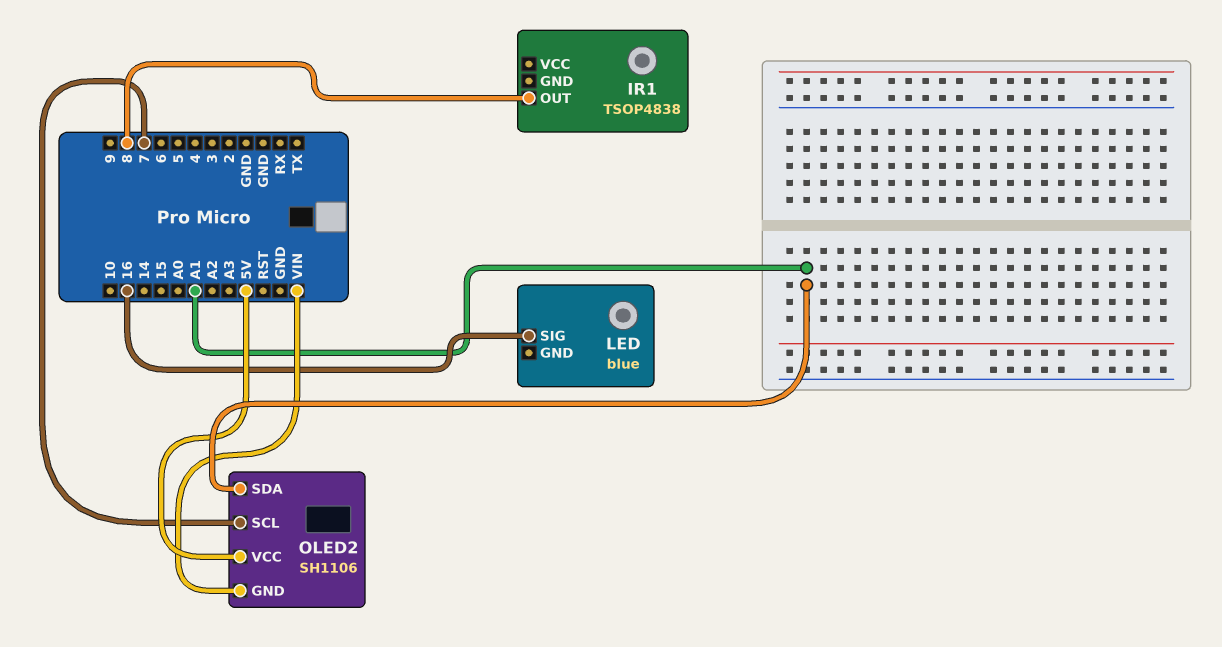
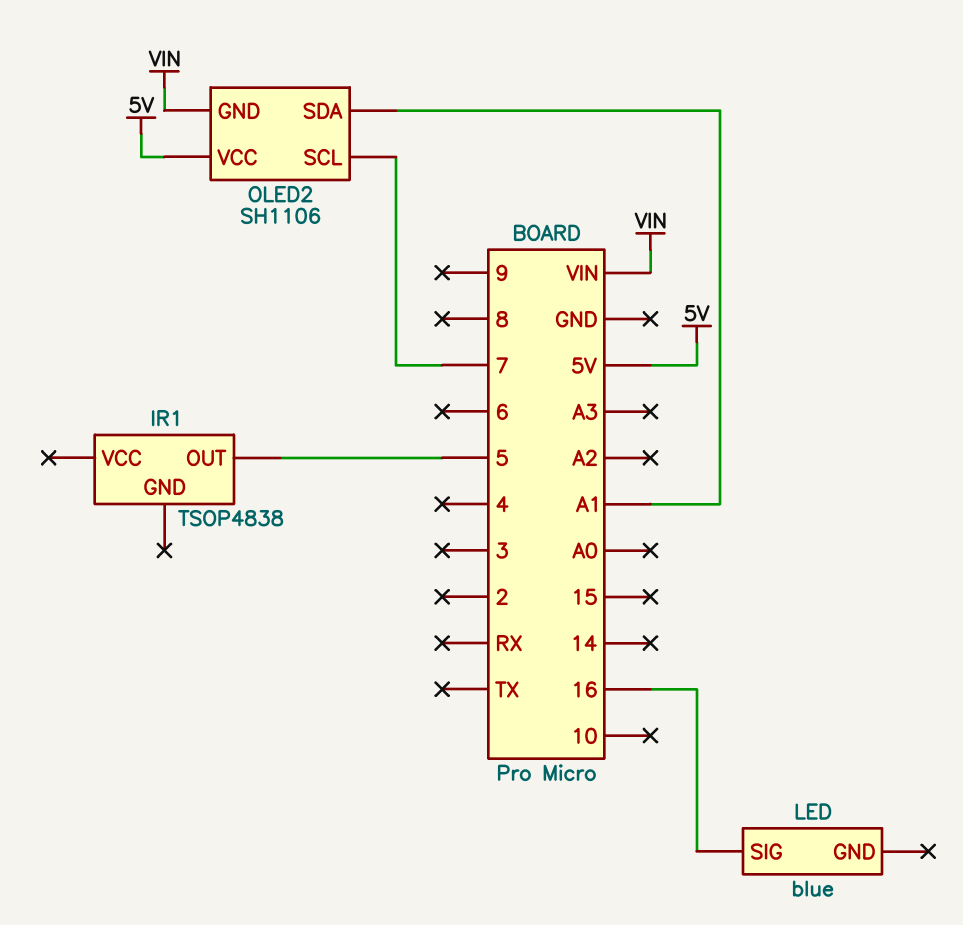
IR1 pin OUT: 8 -> 5

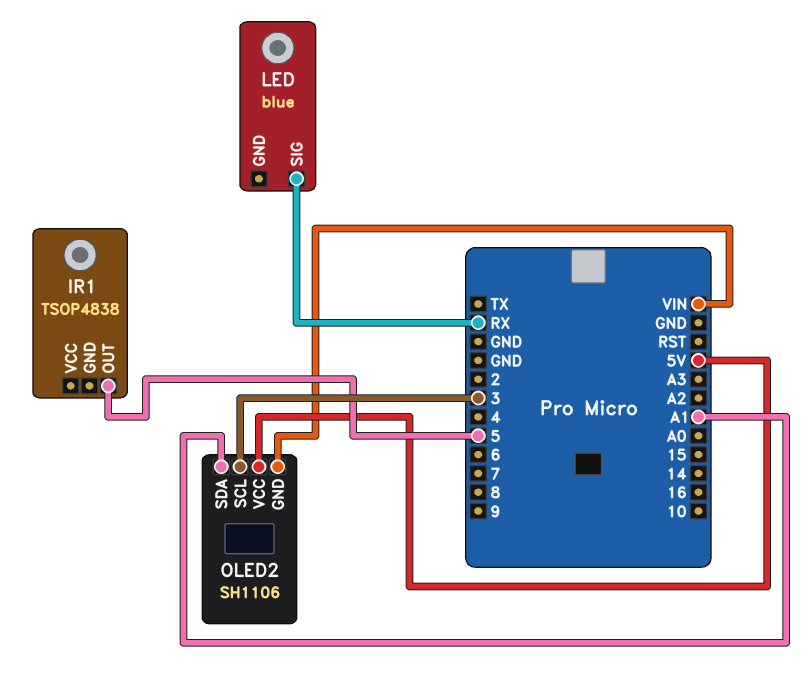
LED pin SIG: 16 -> RX
OLED2 pin SCL: 7 -> 3

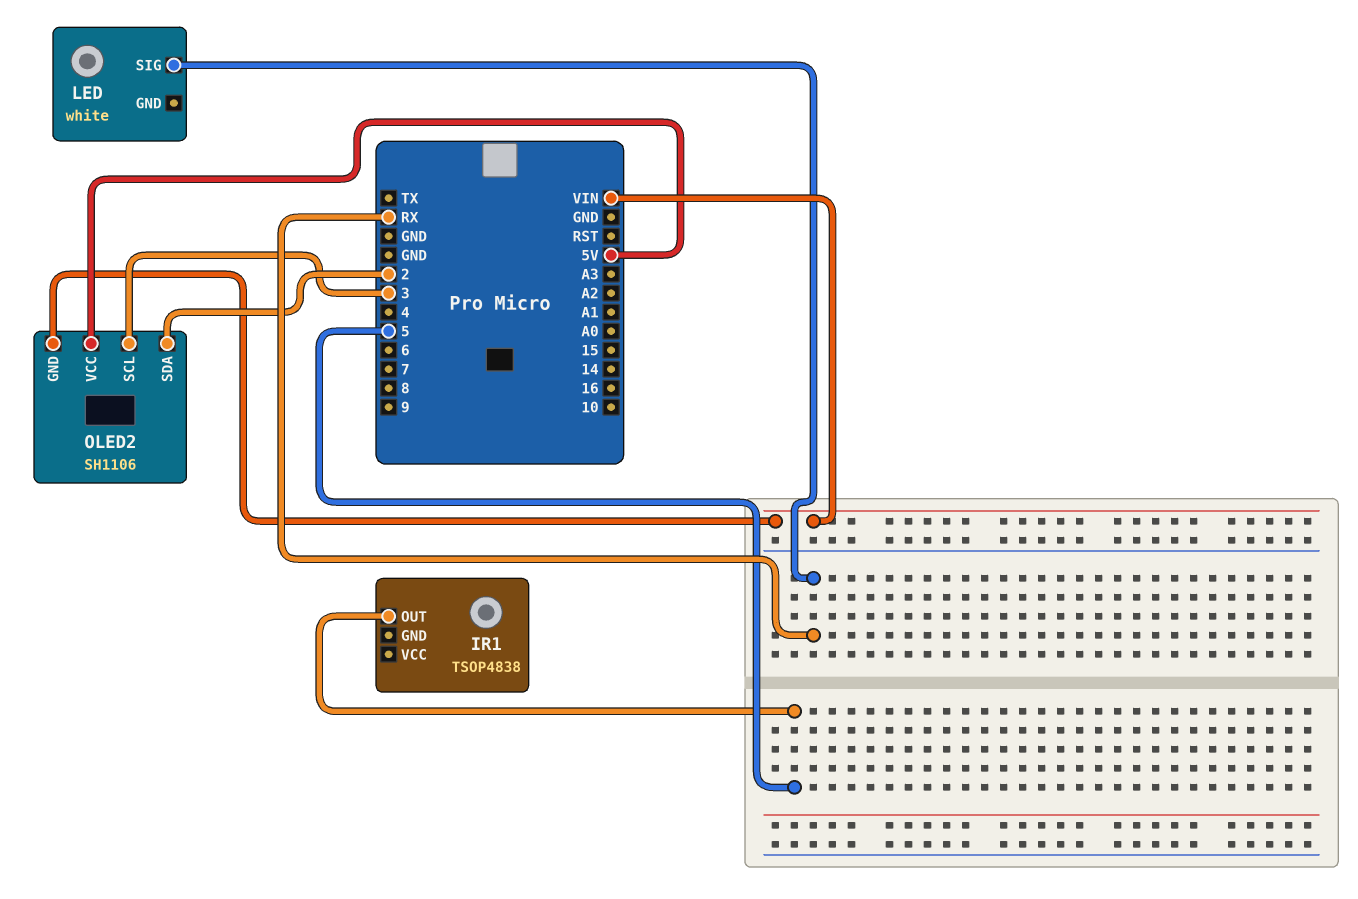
LED: blue -> white
OLED2 pin SDA: A1 -> 2

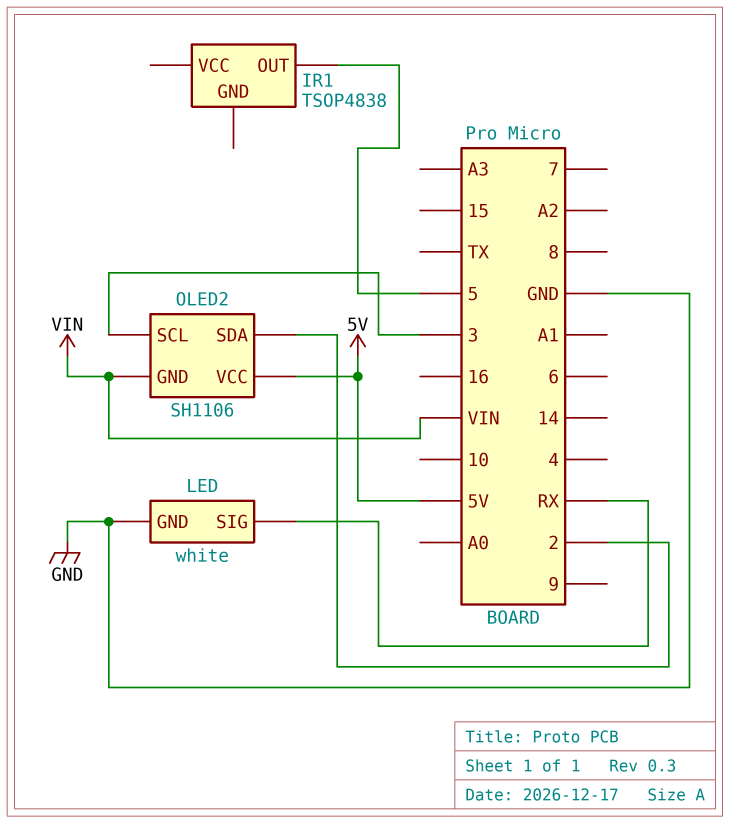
LED pin GND: none -> GND

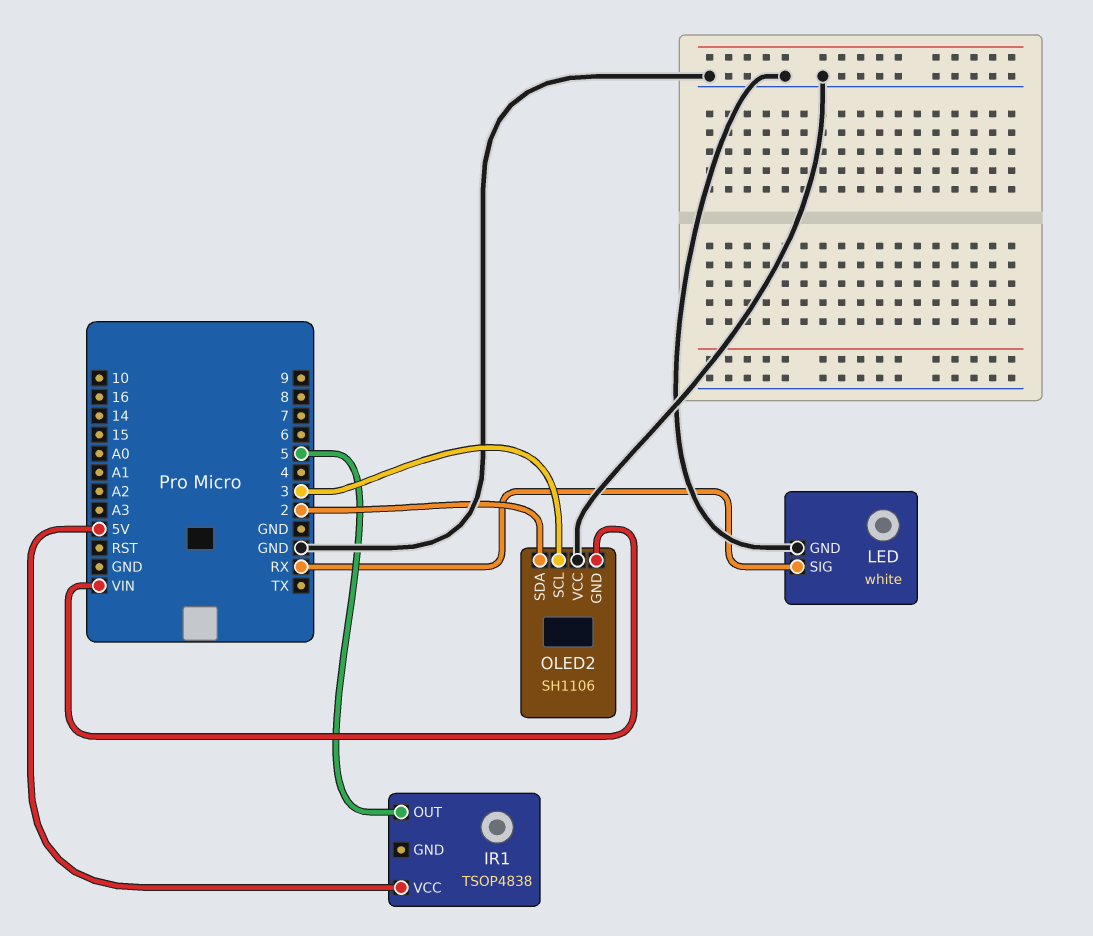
IR1 pin VCC: none -> 5V
OLED2 pin VCC: 5V -> GND

